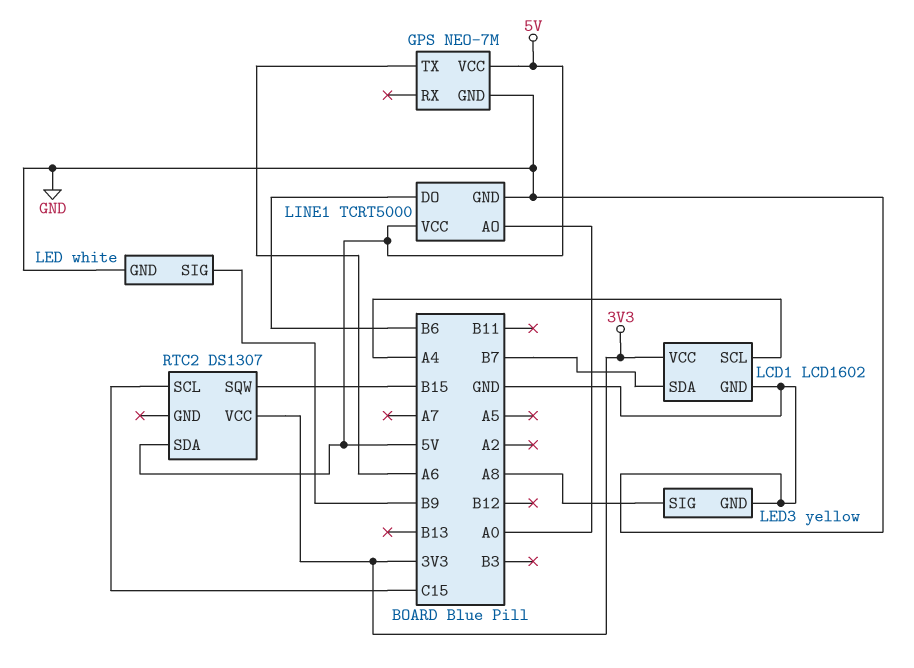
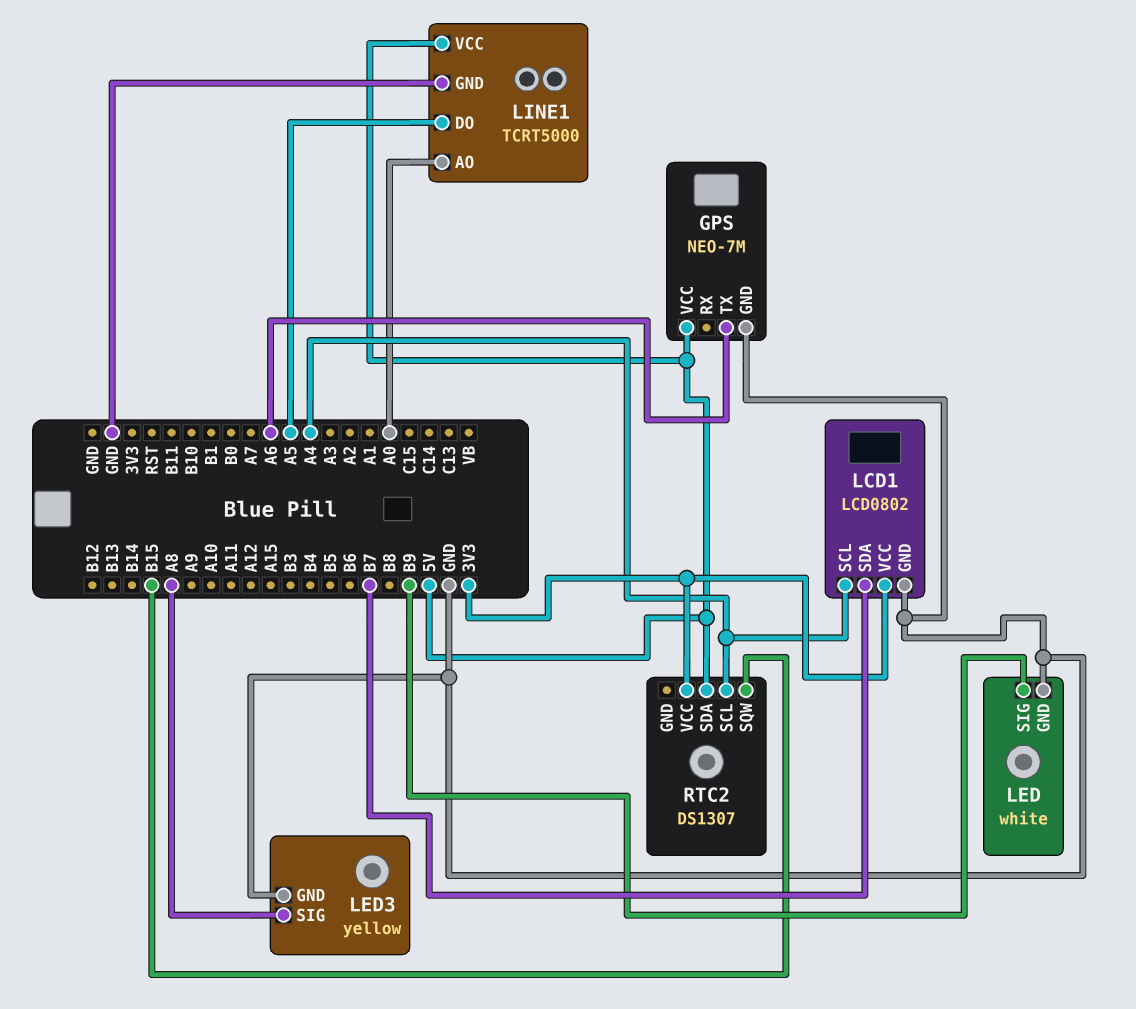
LCD1: LCD1602 -> LCD0802
LINE1 pin DO: B6 -> A5
RTC2 pin SCL: C15 -> A4

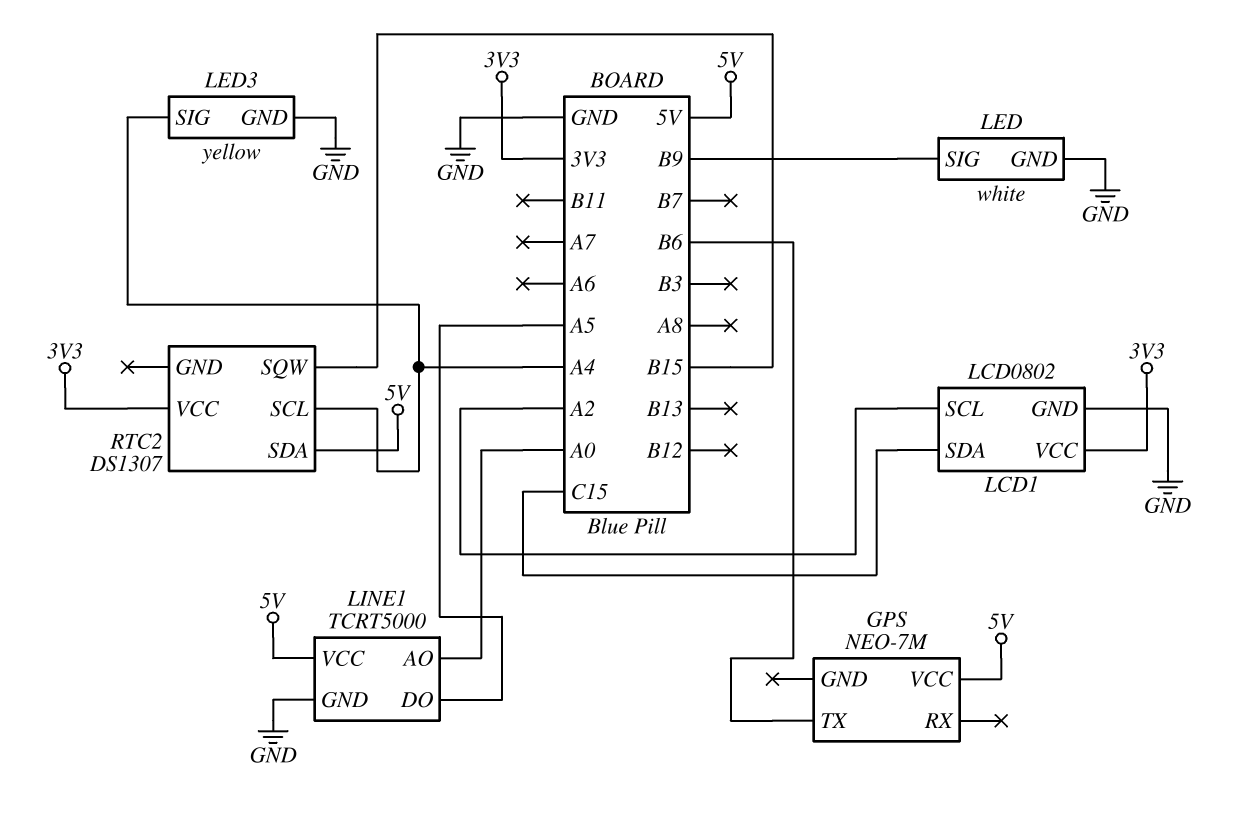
GPS pin GND: GND -> none
GPS pin TX: A6 -> B6
LCD1 pin SCL: A4 -> A2
LCD1 pin SDA: B7 -> C15
LED3 pin SIG: A8 -> A4

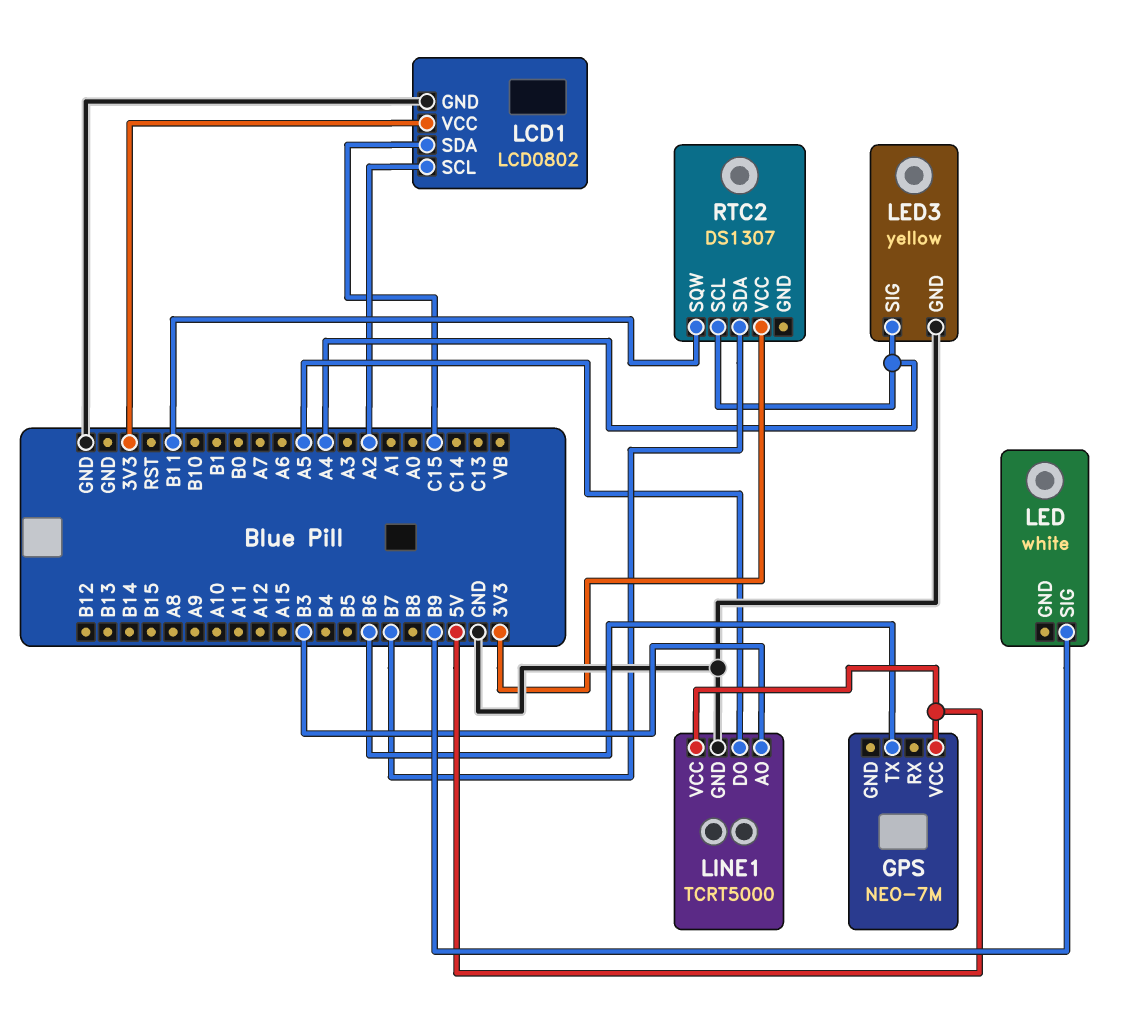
LED pin GND: GND -> none
LINE1 pin AO: A0 -> B3
RTC2 pin SDA: 5V -> B7
RTC2 pin SQW: B15 -> B11

